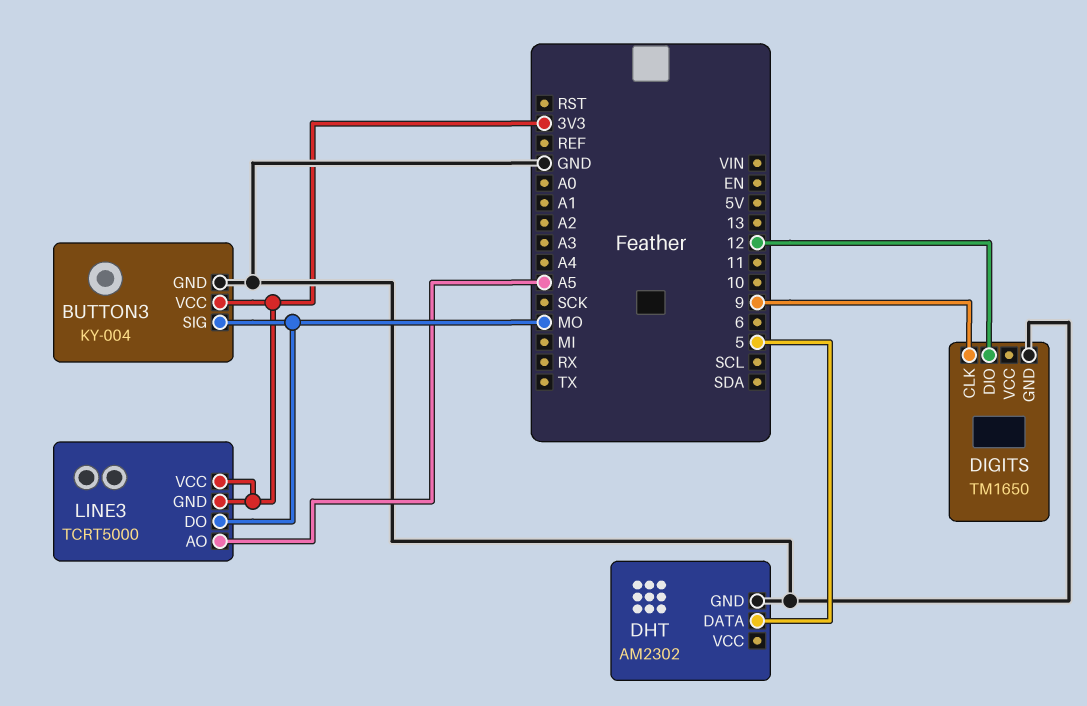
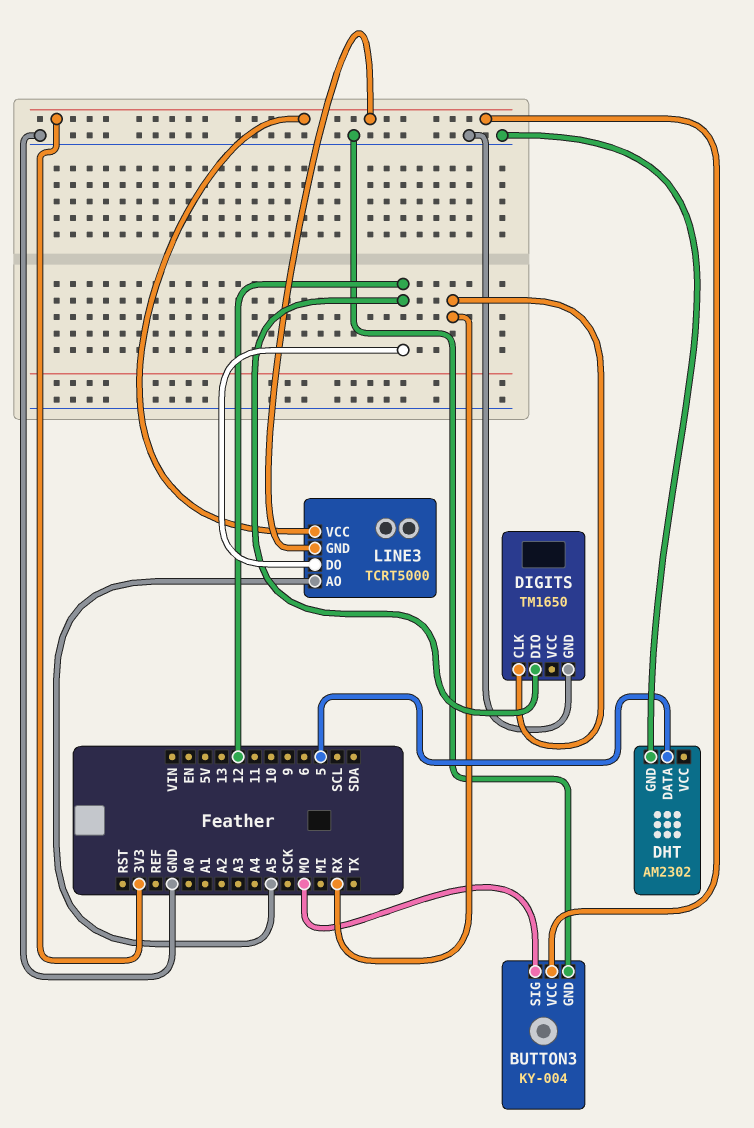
DIGITS pin CLK: 9 -> RX
LINE3 pin DO: MO -> 12

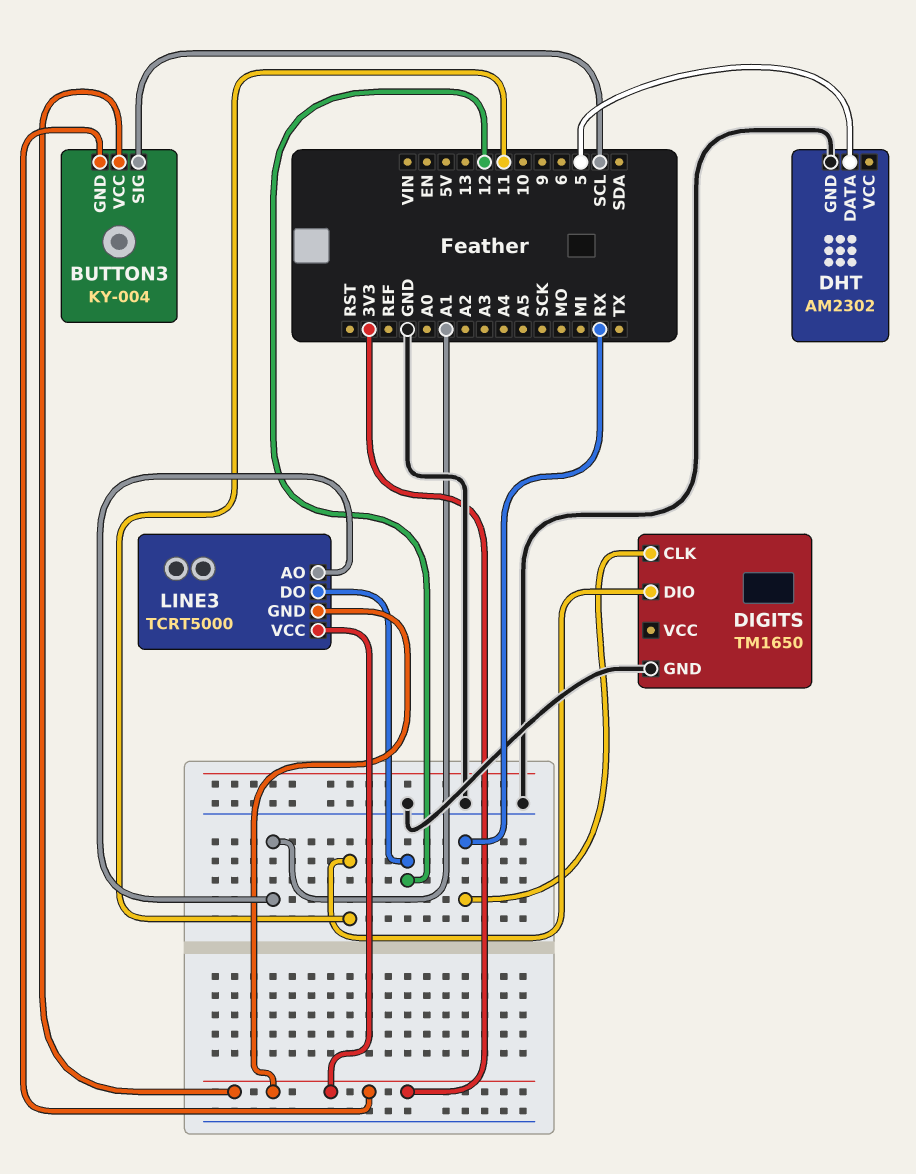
BUTTON3 pin GND: GND -> 3V3
BUTTON3 pin SIG: MO -> SCL
DIGITS pin DIO: 12 -> 11
LINE3 pin AO: A5 -> A1

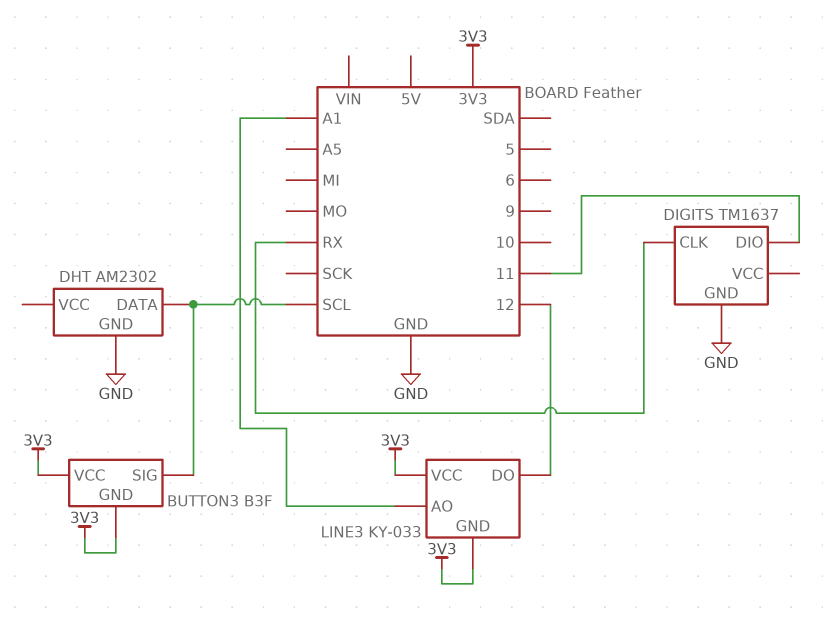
BUTTON3: KY-004 -> B3F
DHT pin DATA: 5 -> SCL
DIGITS: TM1650 -> TM1637
LINE3: TCRT5000 -> KY-033

